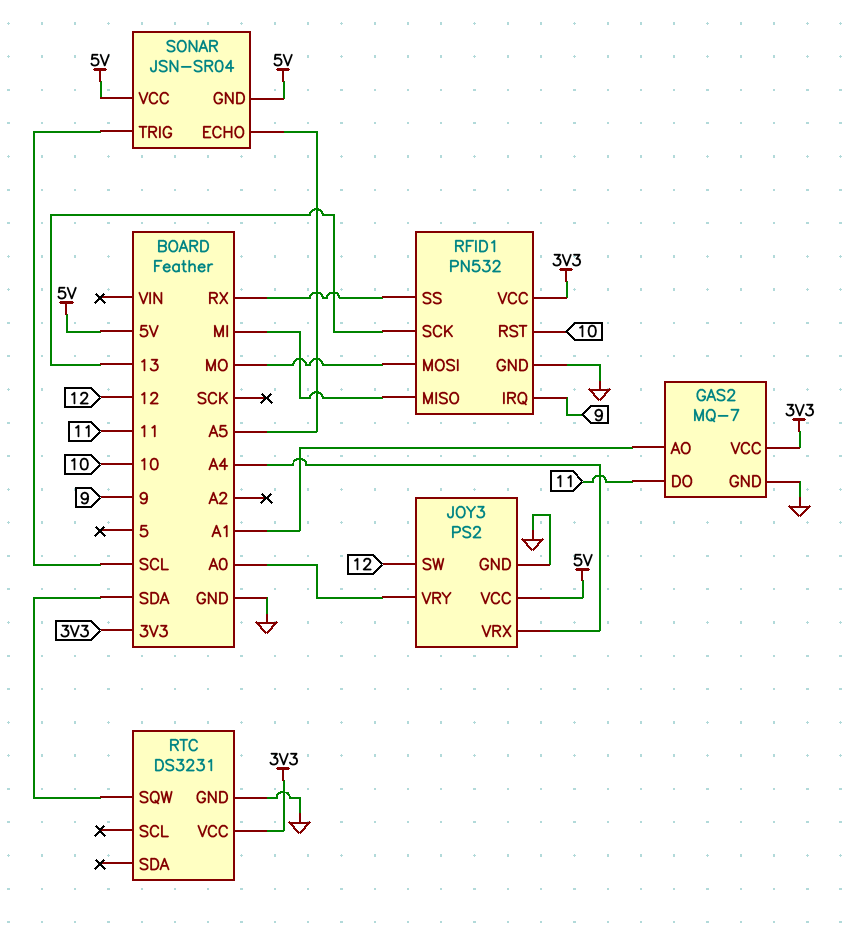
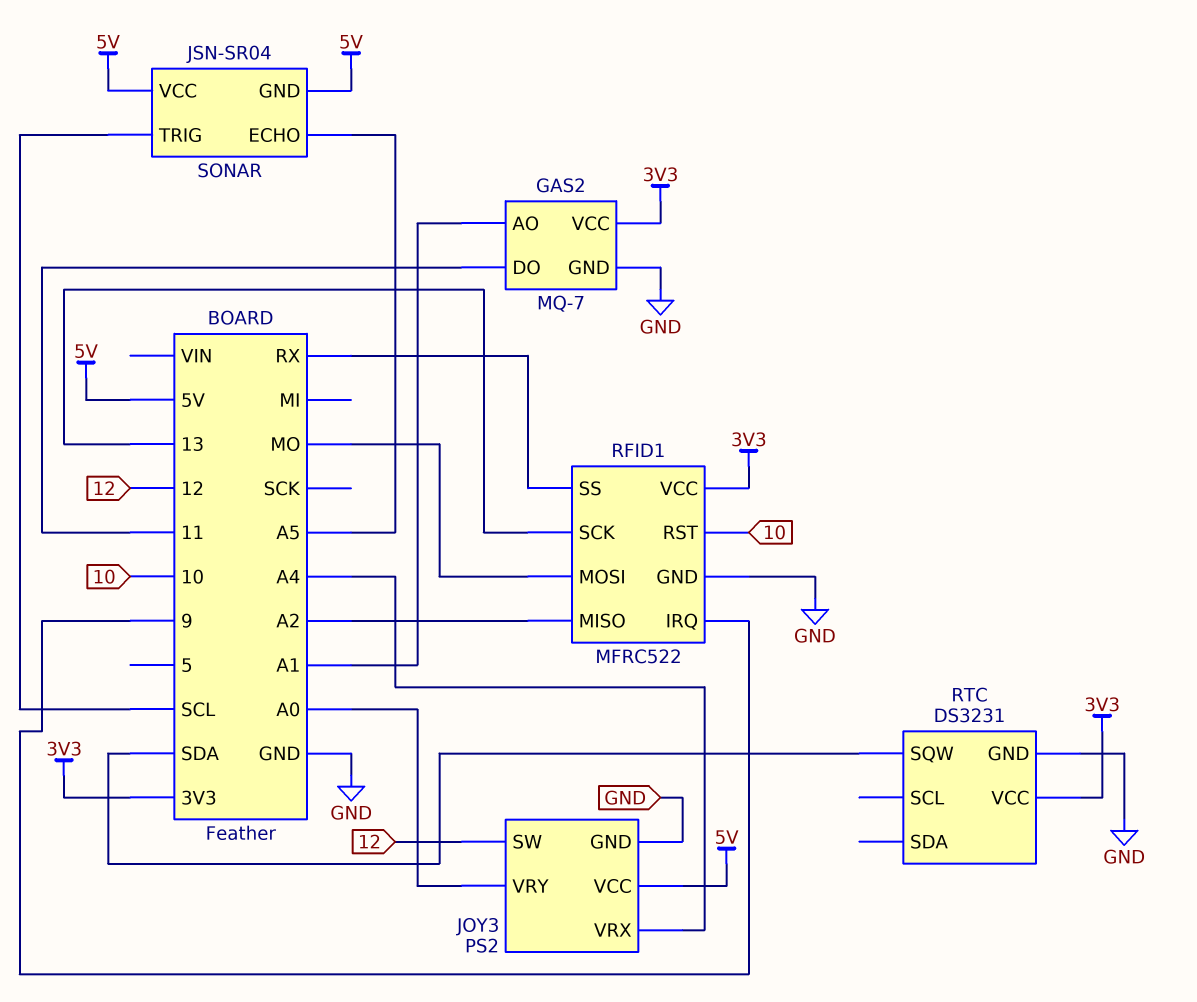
RFID1: PN532 -> MFRC522
RFID1 pin MISO: MI -> A2

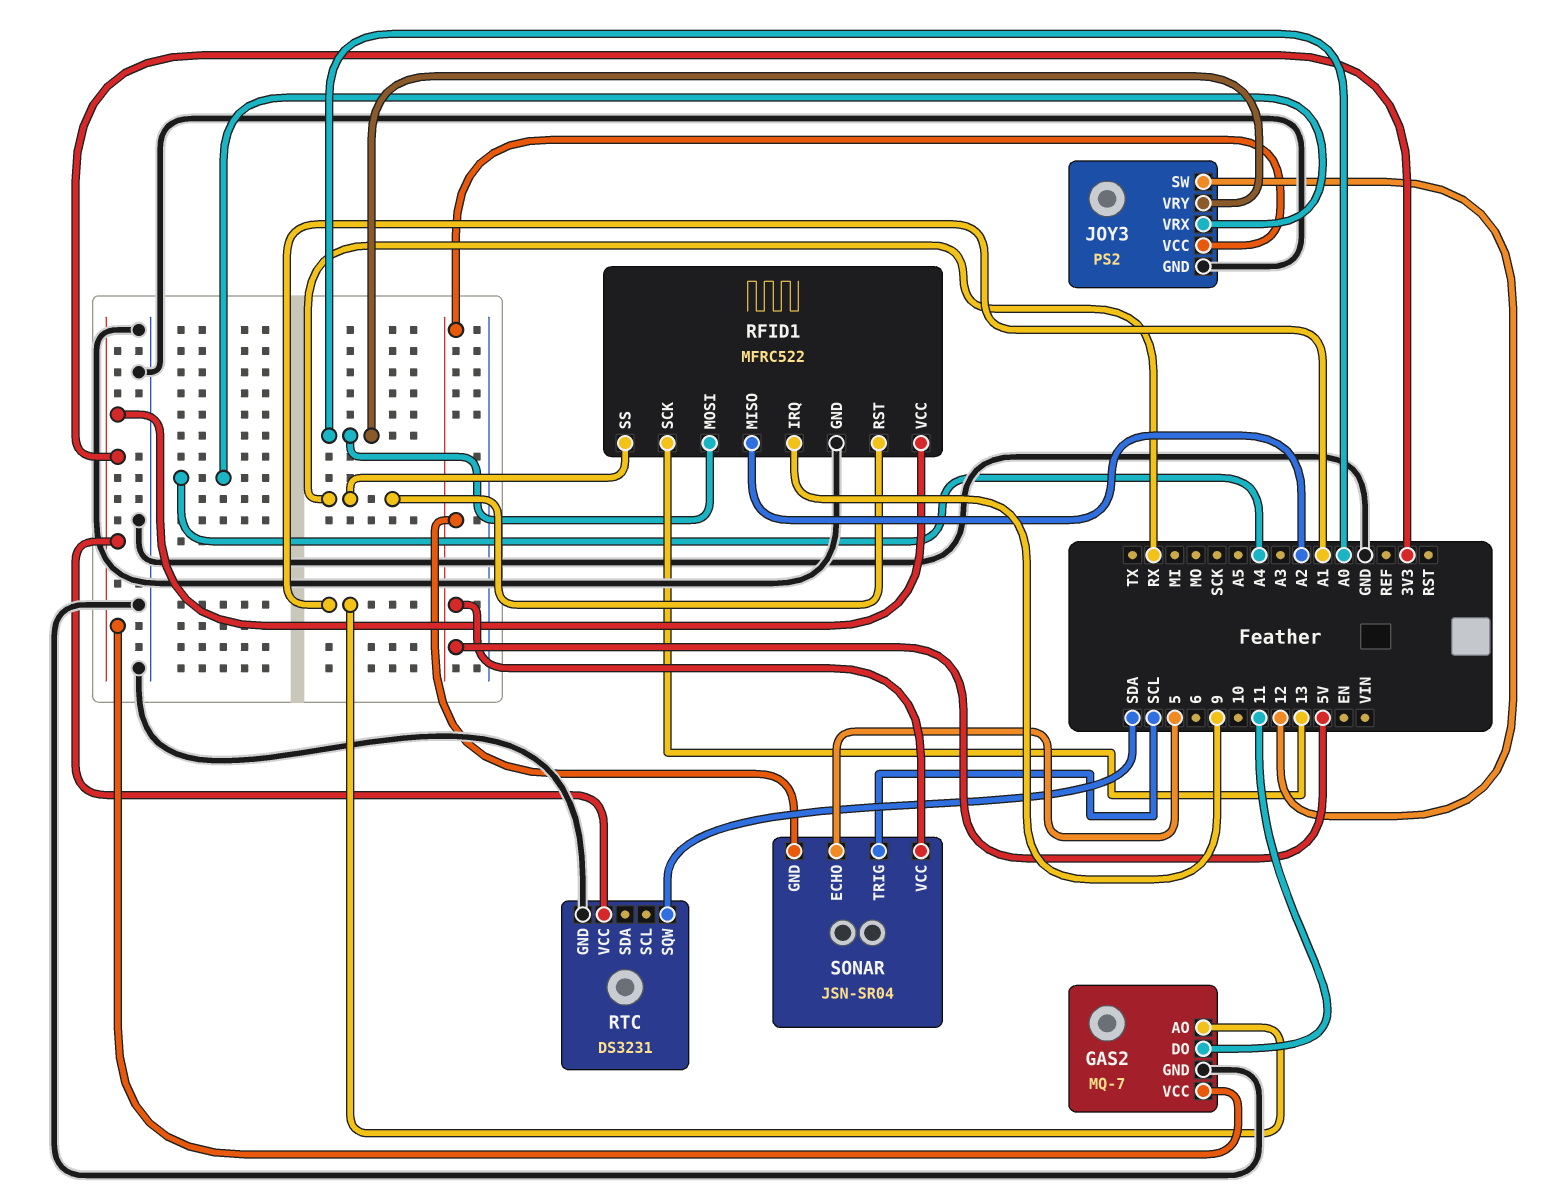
RFID1 pin MOSI: MO -> A0
RFID1 pin RST: 10 -> RX
SONAR pin ECHO: A5 -> 5

